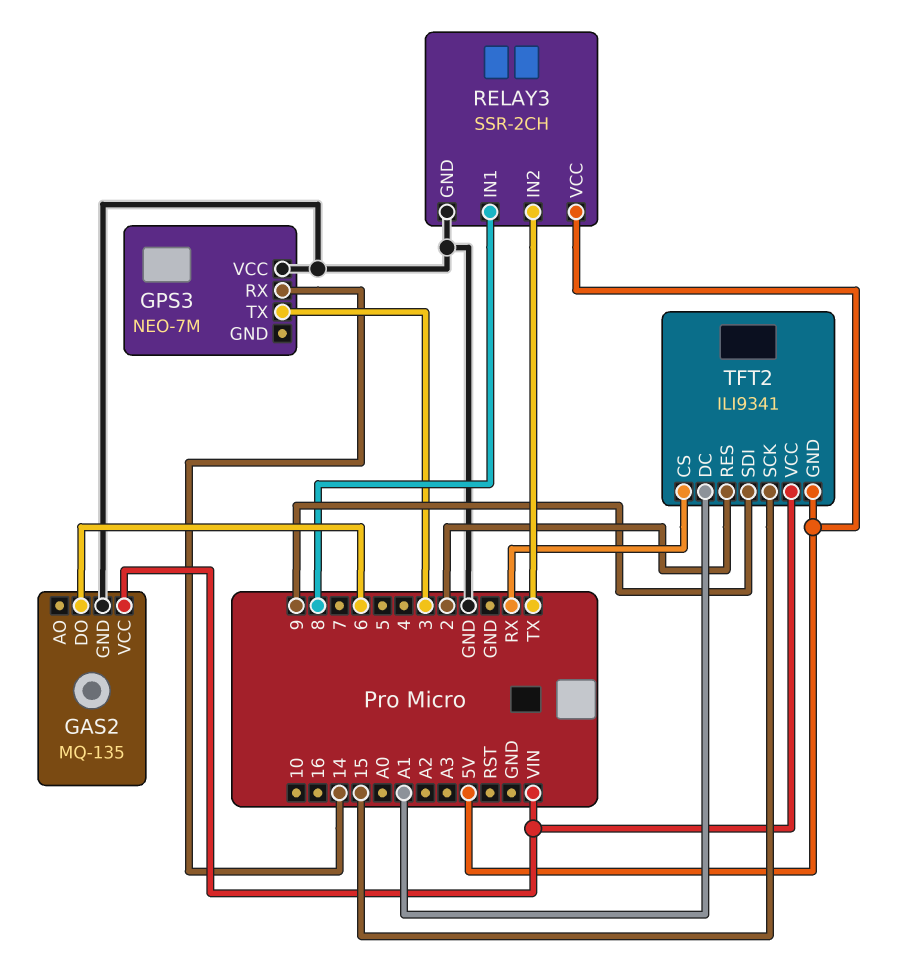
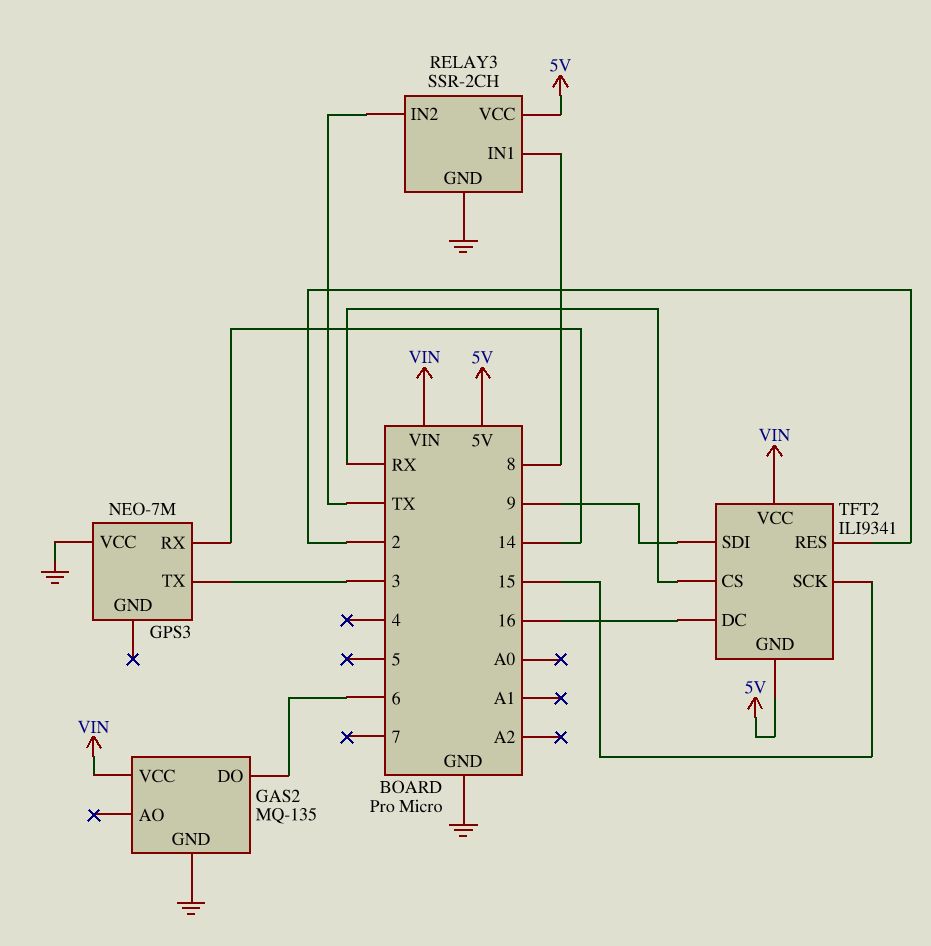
TFT2 pin DC: A1 -> 16

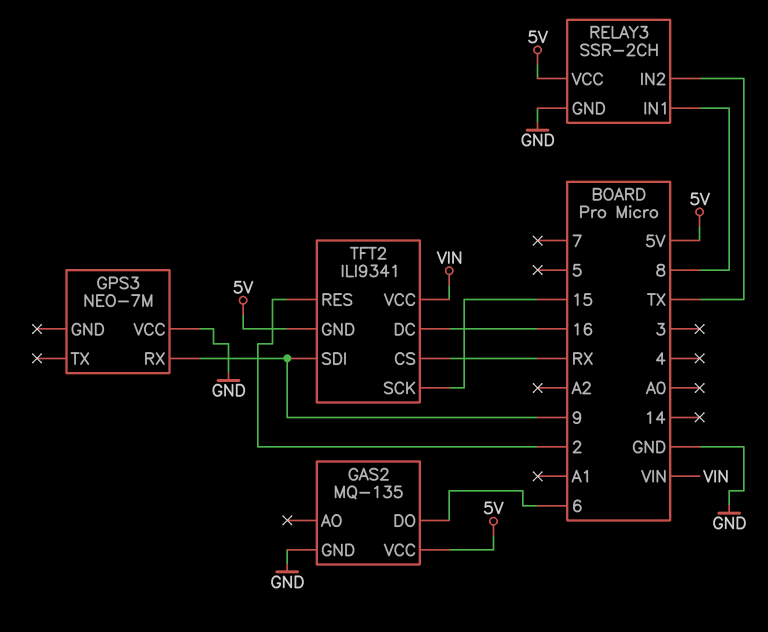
GAS2 pin VCC: VIN -> 5V
GPS3 pin RX: 14 -> 9
GPS3 pin TX: 3 -> none

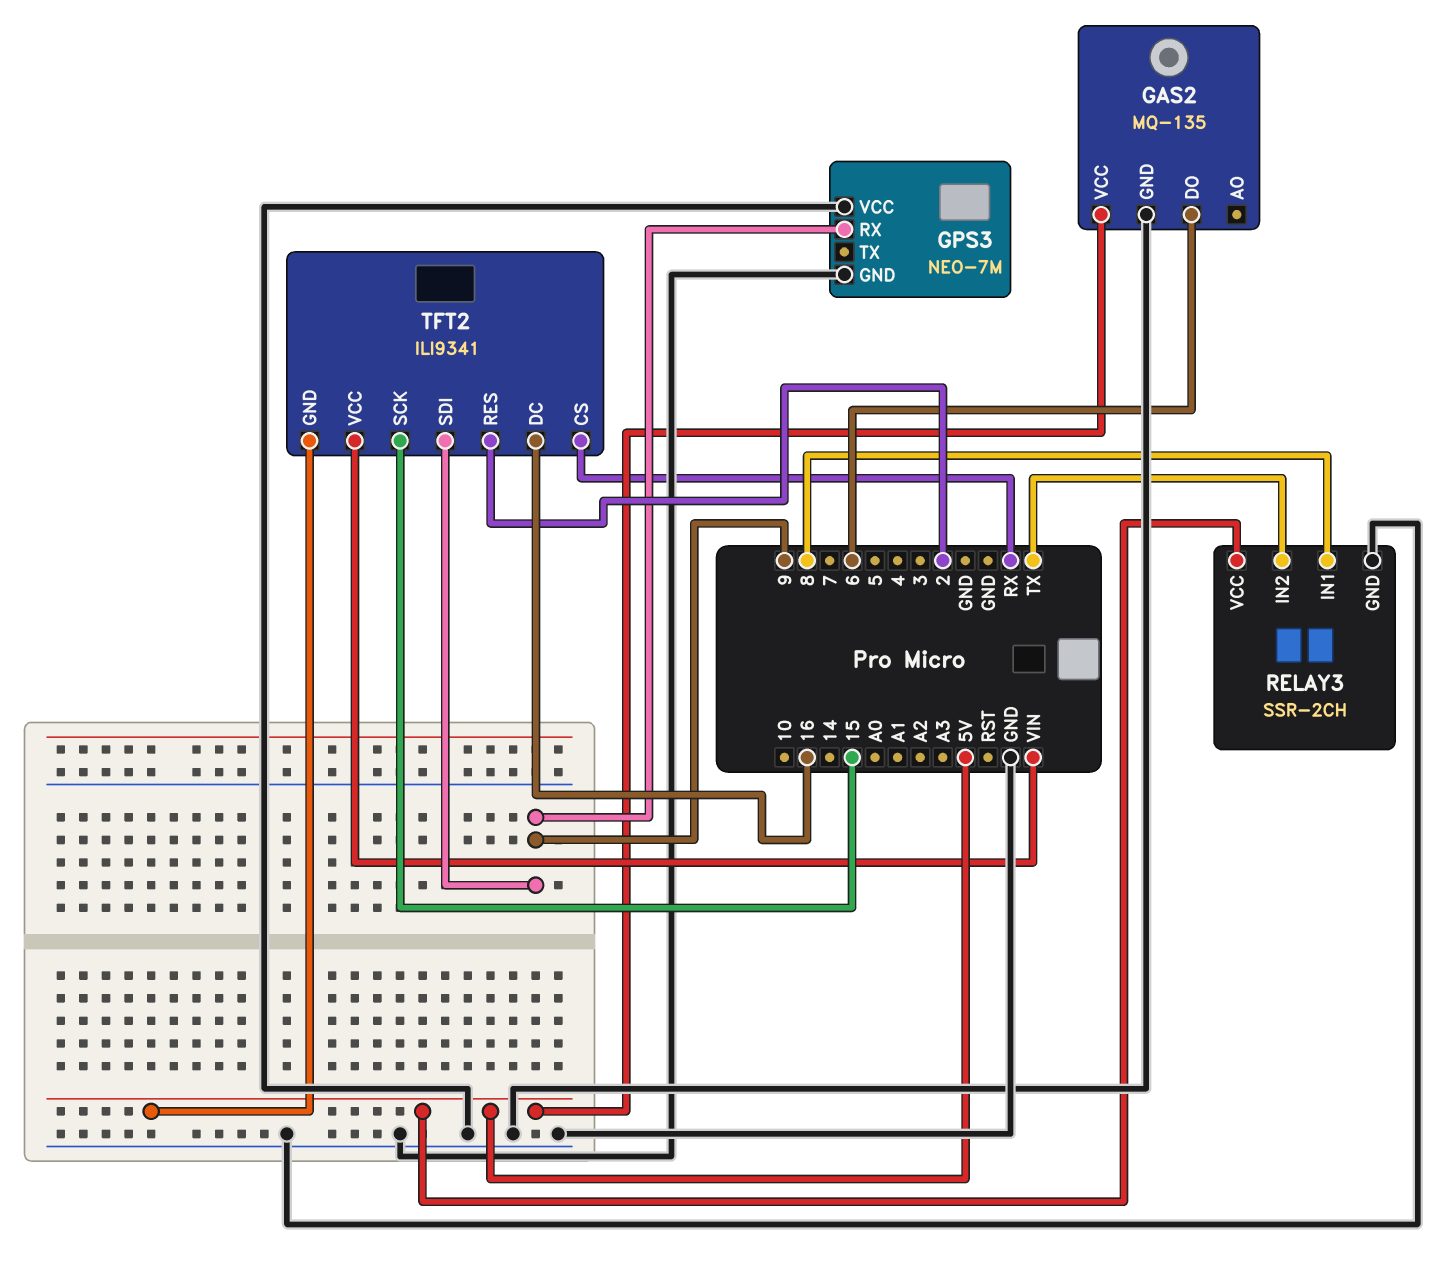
GPS3 pin GND: none -> GND

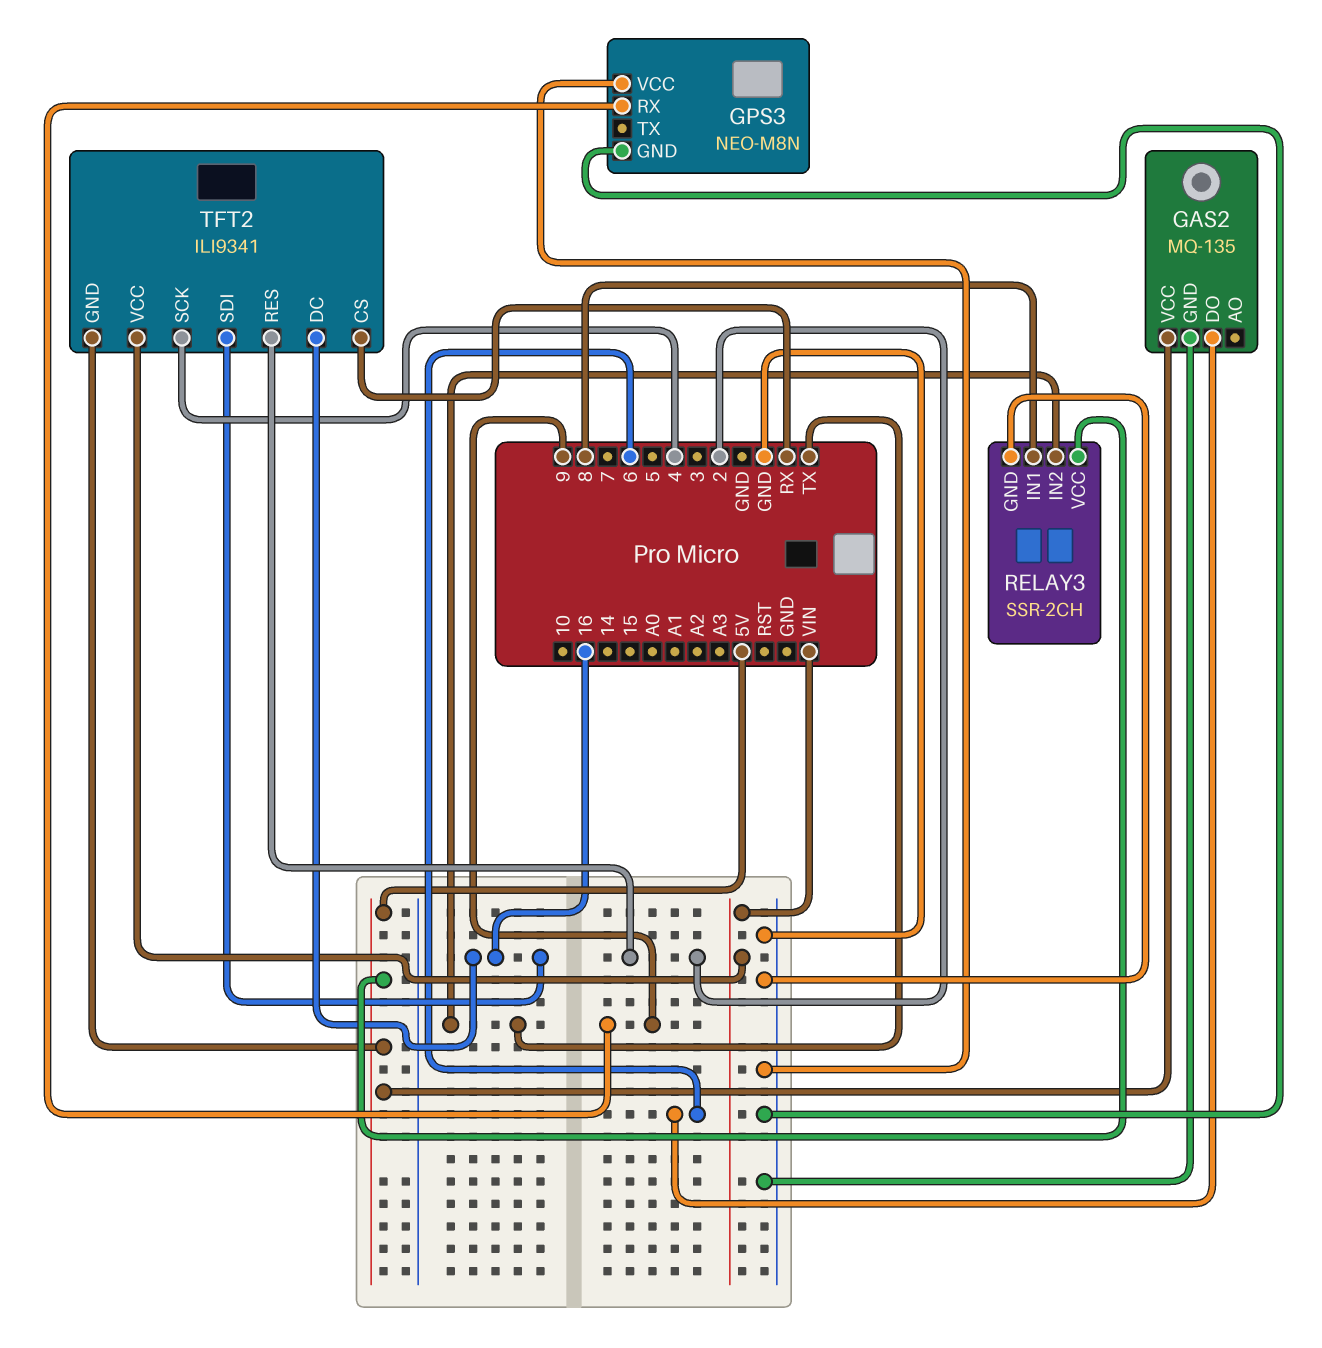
GPS3: NEO-7M -> NEO-M8N
TFT2 pin SCK: 15 -> 4
TFT2 pin SDI: 9 -> 16

